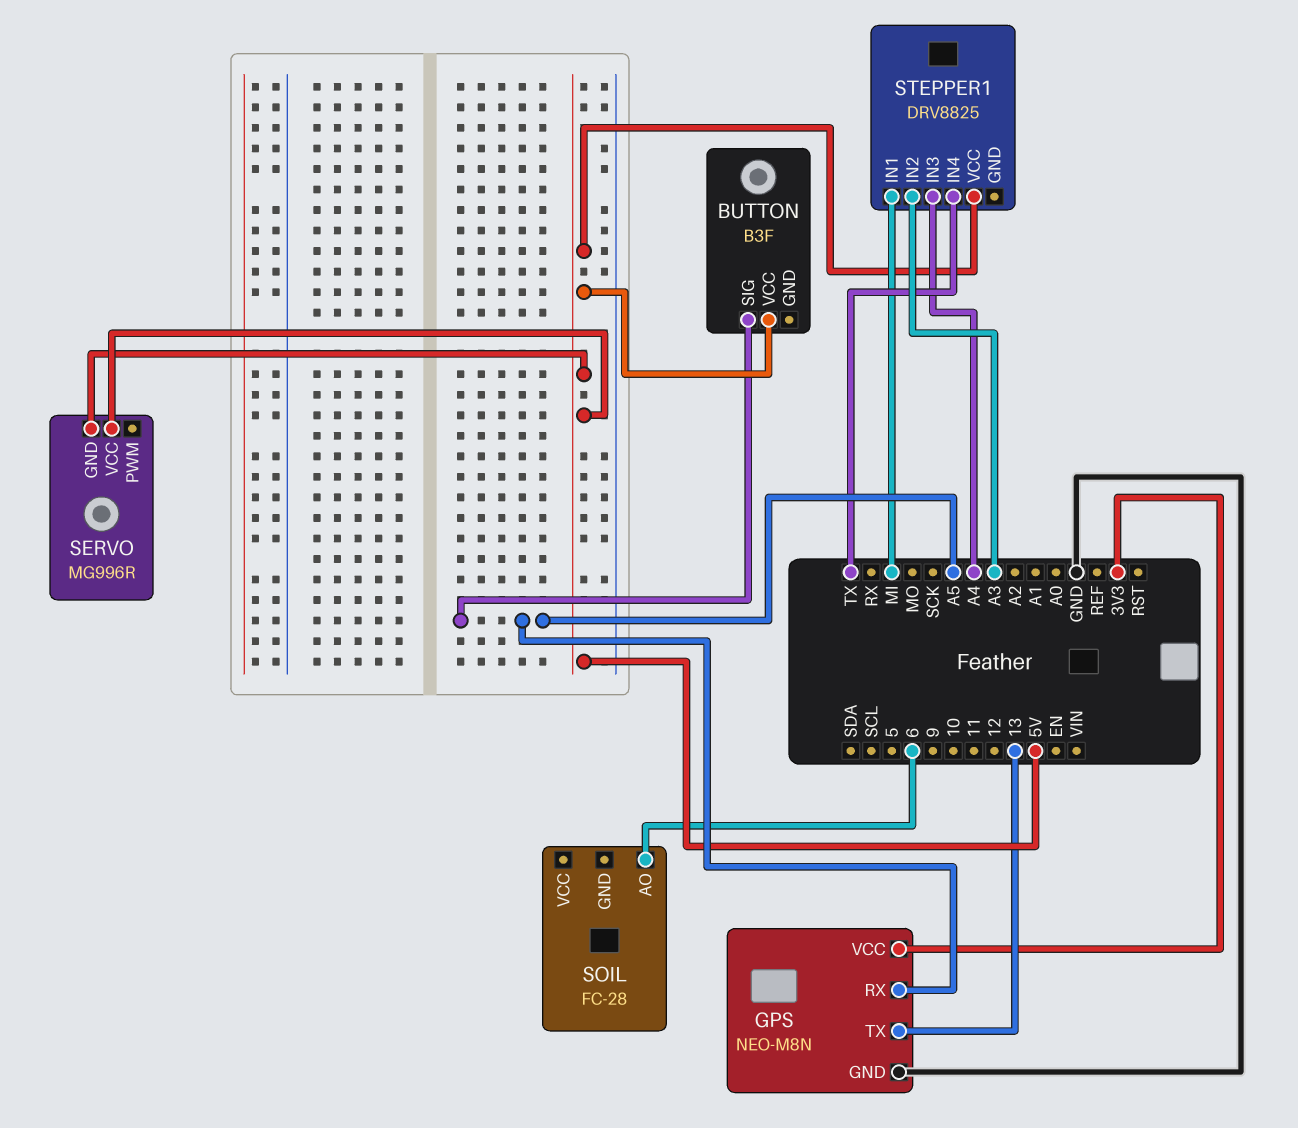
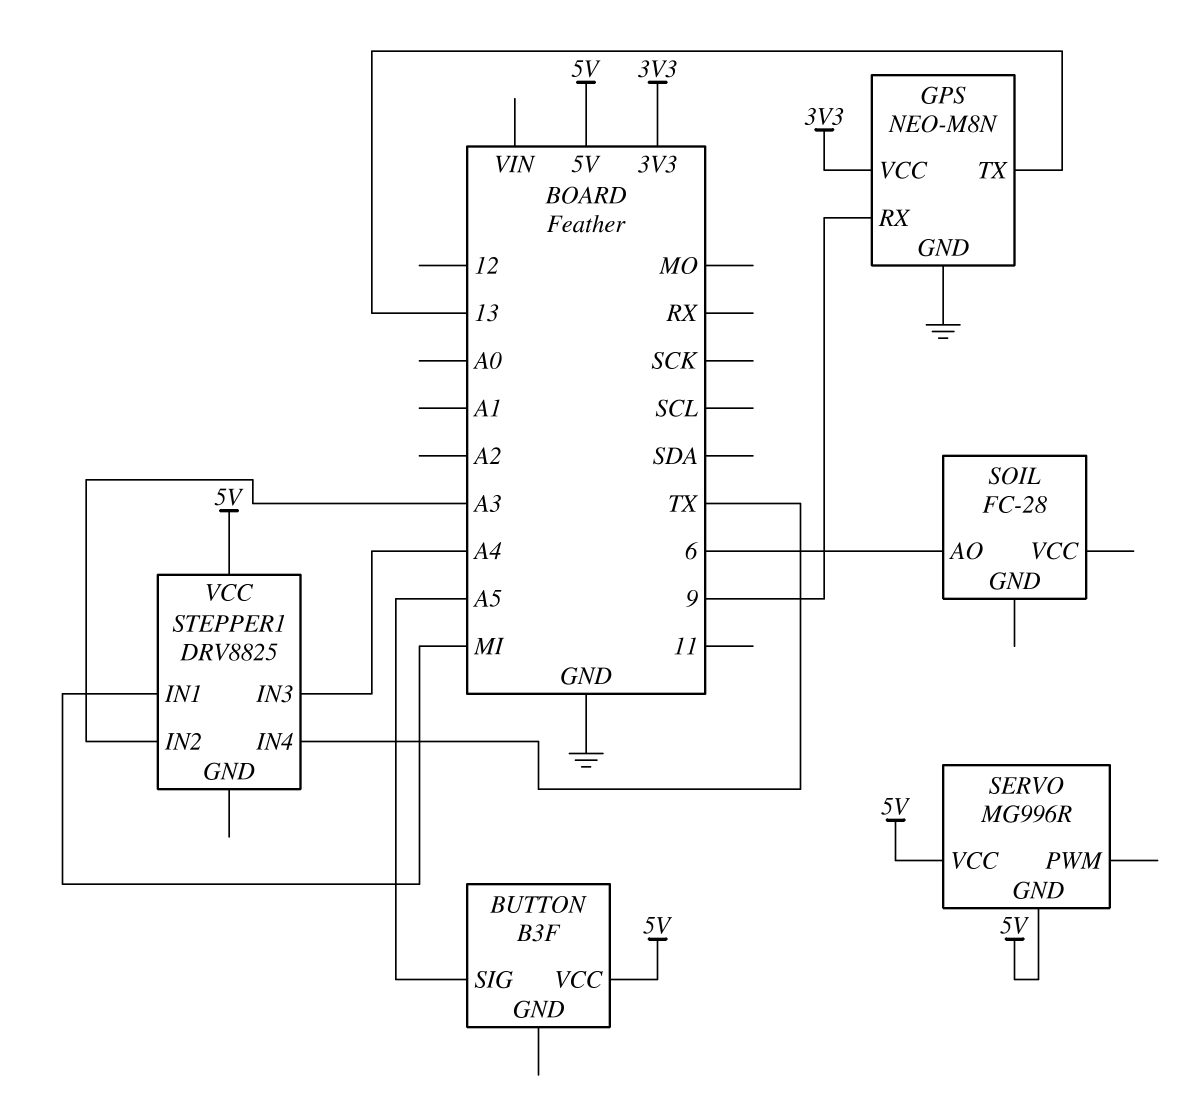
GPS pin RX: A5 -> 9

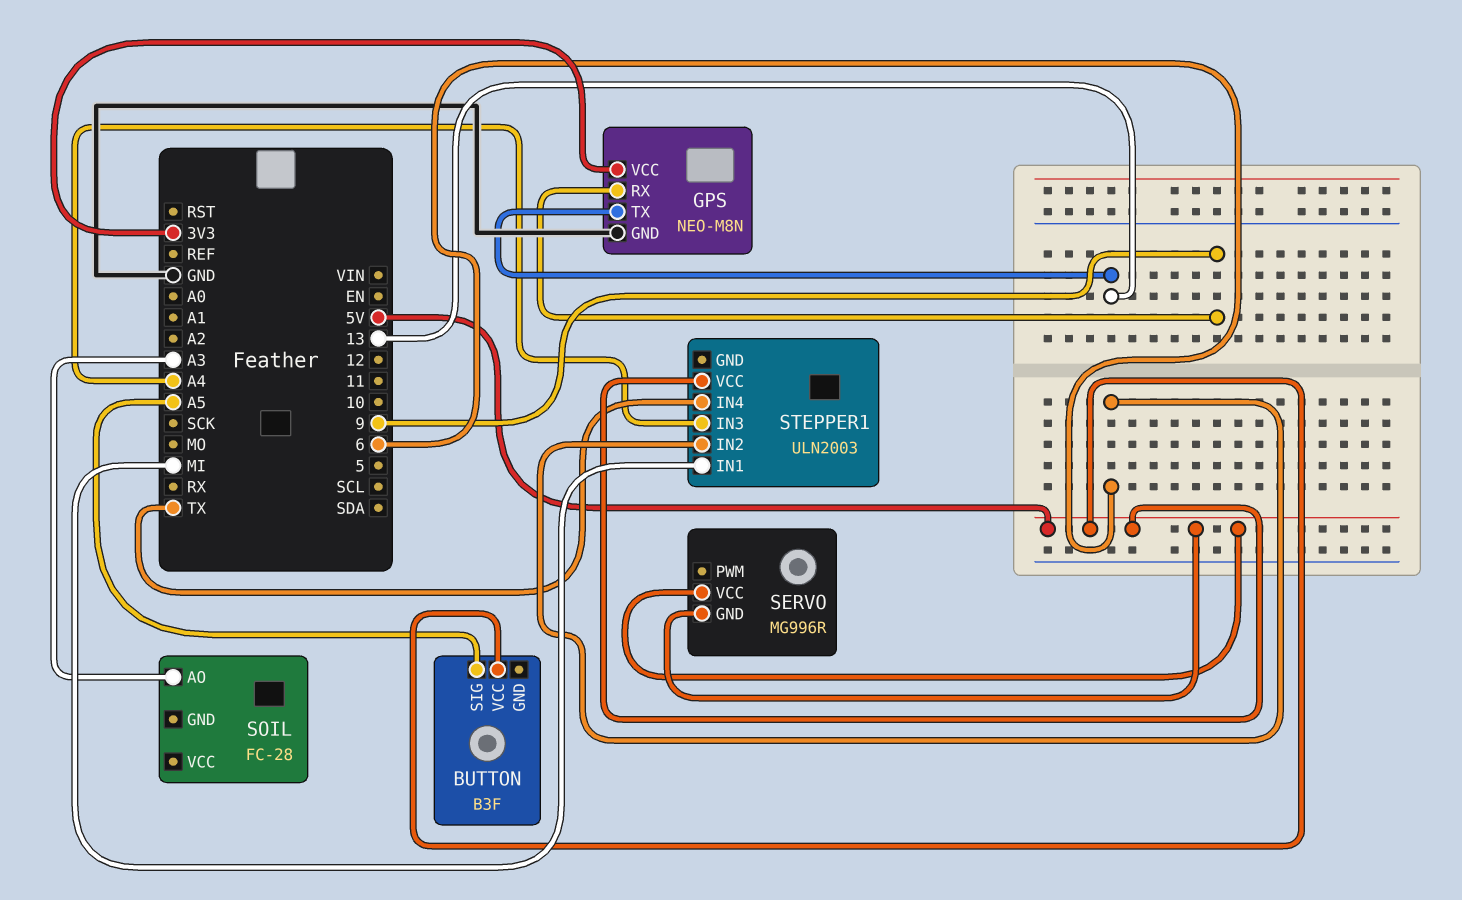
SOIL pin AO: 6 -> A3
STEPPER1: DRV8825 -> ULN2003
STEPPER1 pin IN2: A3 -> 6

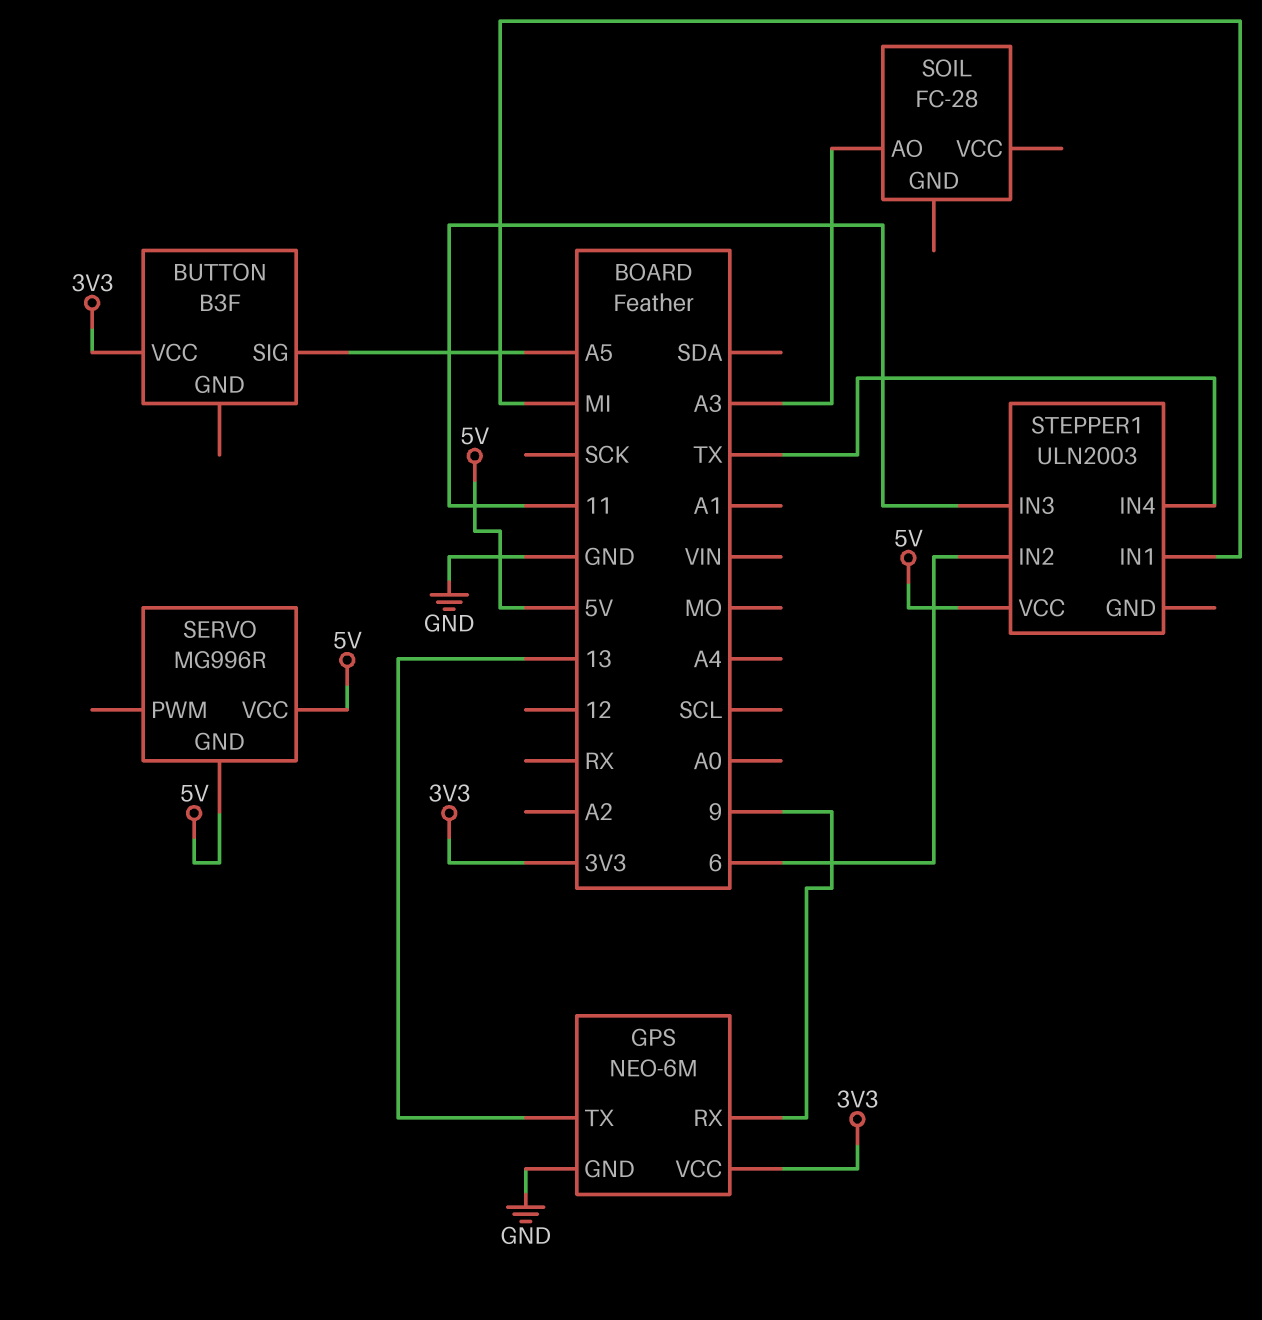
BUTTON pin VCC: 5V -> 3V3
GPS: NEO-M8N -> NEO-6M
STEPPER1 pin IN3: A4 -> 11

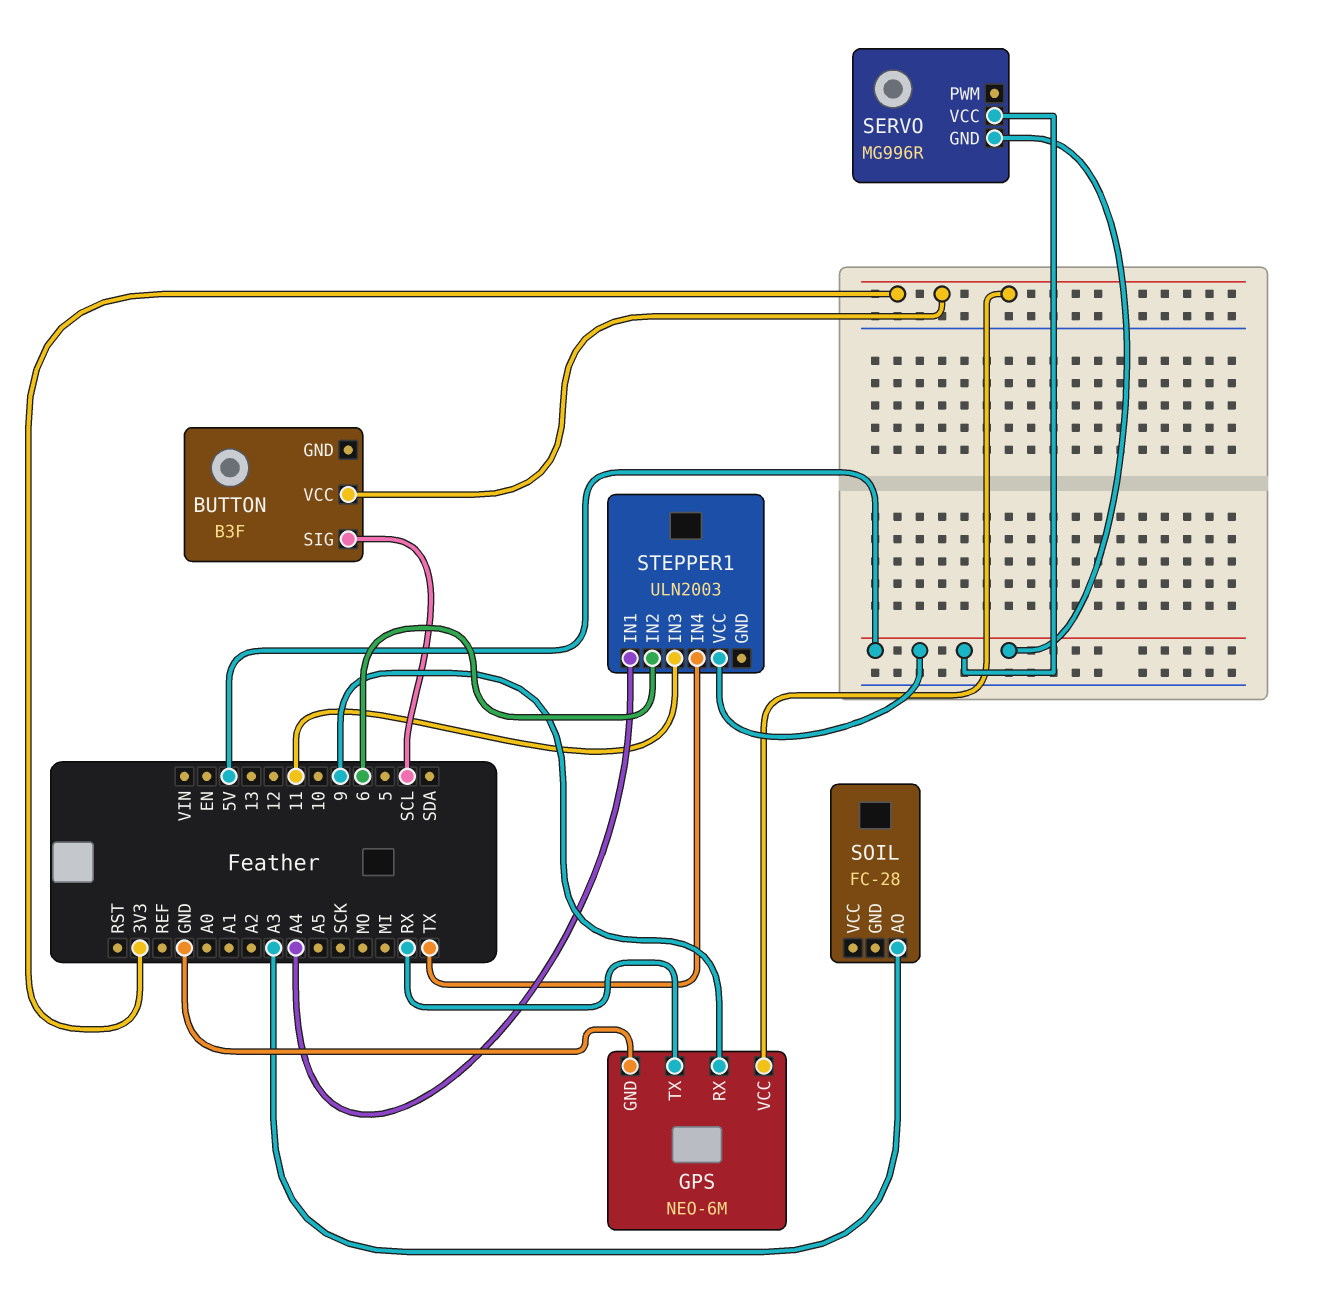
BUTTON pin SIG: A5 -> SCL
GPS pin TX: 13 -> RX
STEPPER1 pin IN1: MI -> A4

